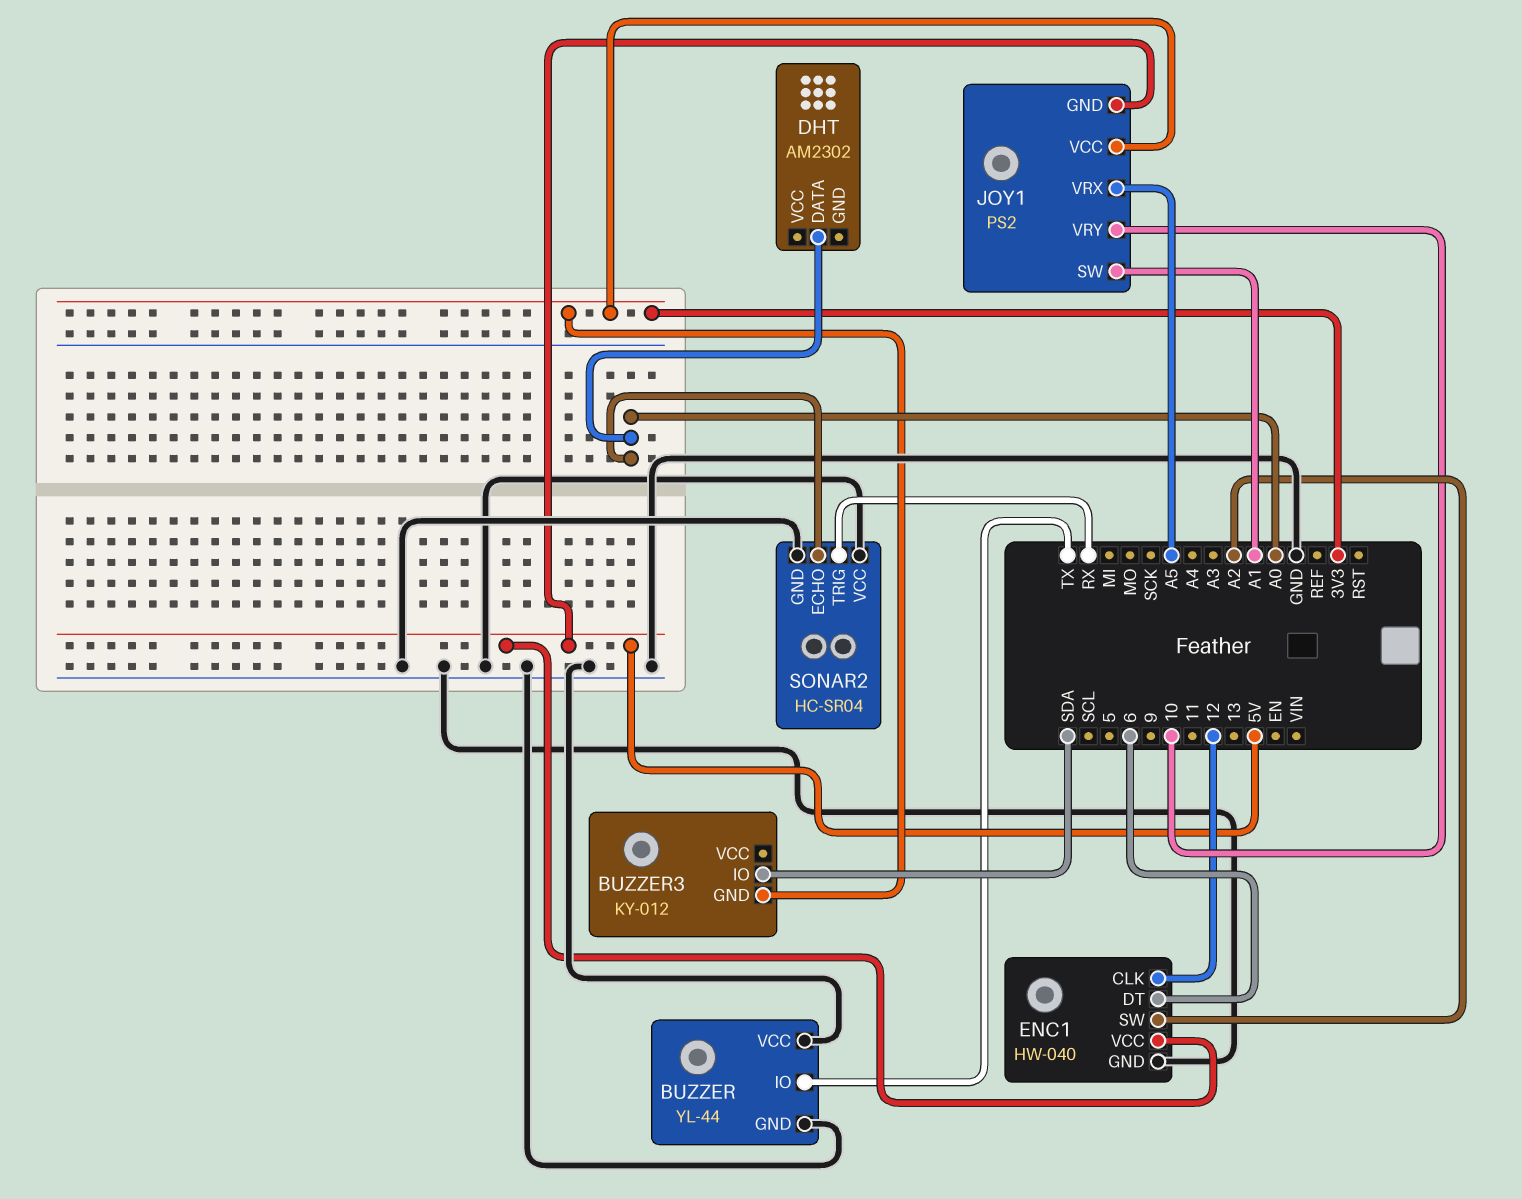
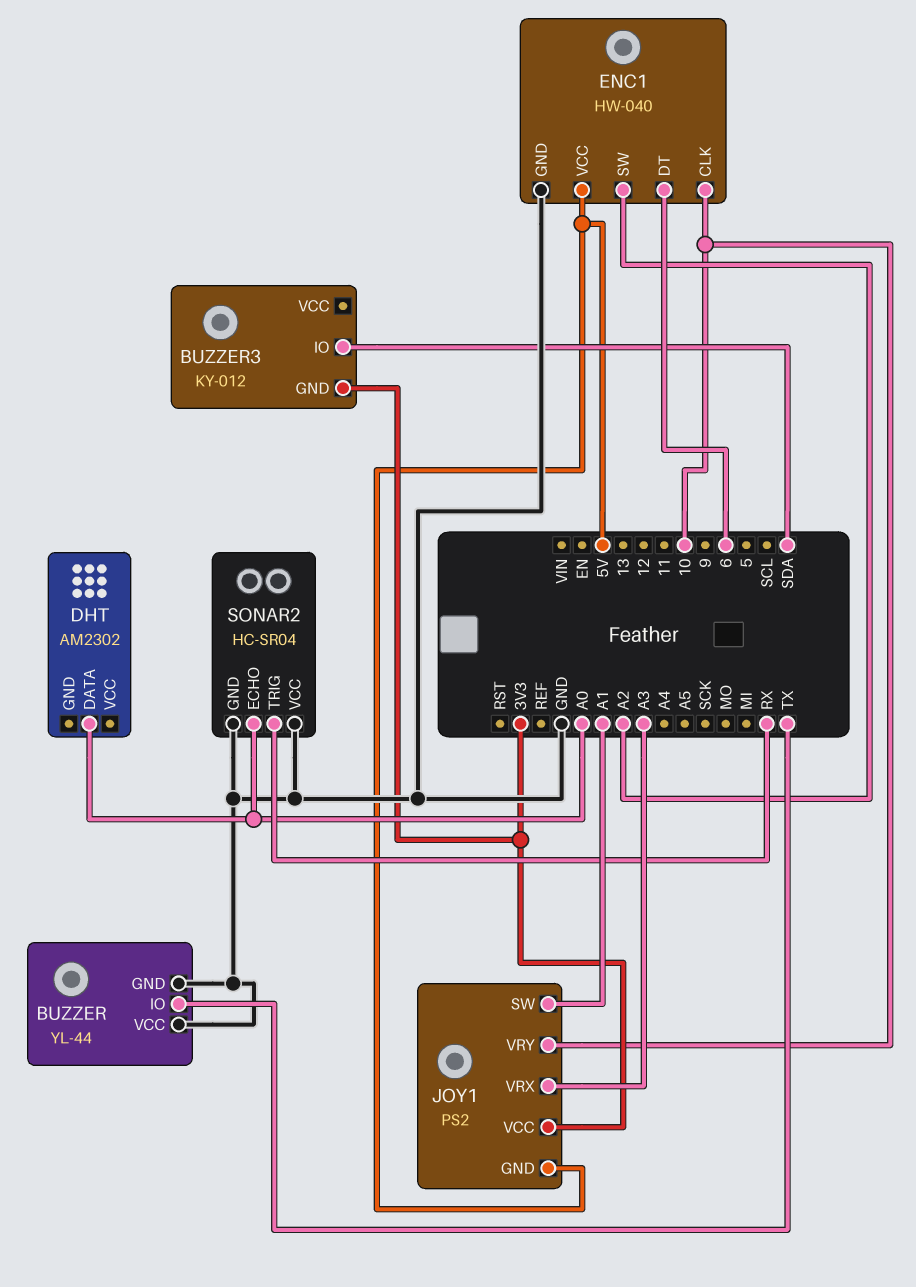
ENC1 pin CLK: 12 -> 10
JOY1 pin VRX: A5 -> A3

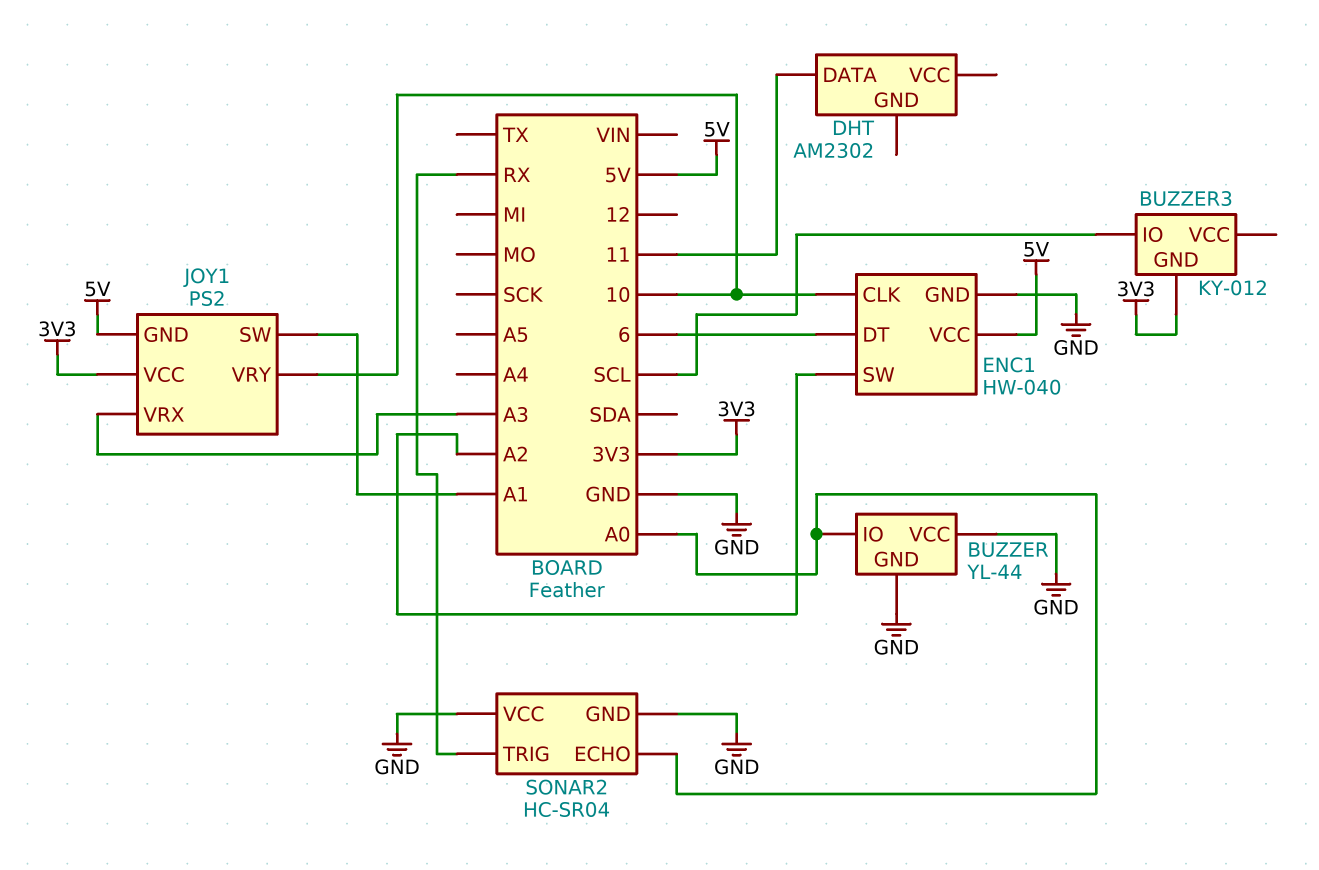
BUZZER pin IO: TX -> A0
BUZZER3 pin IO: SDA -> SCL
DHT pin DATA: A0 -> 11

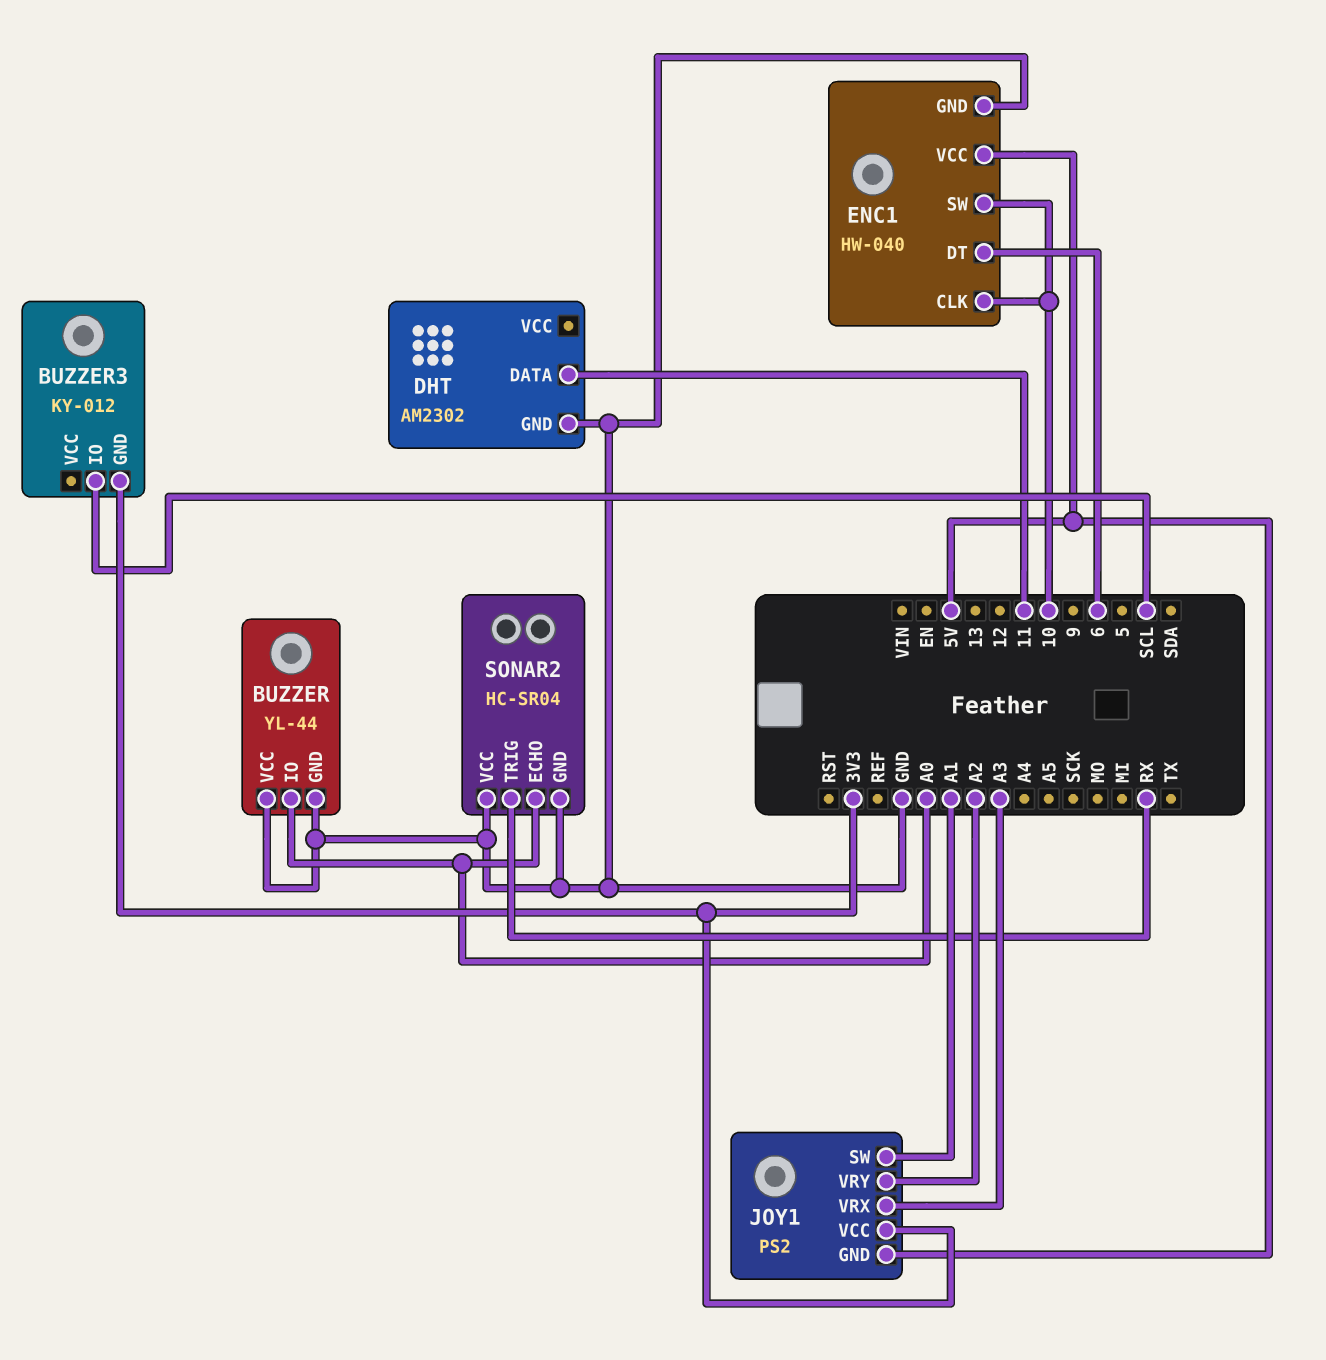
DHT pin GND: none -> GND
ENC1 pin SW: A2 -> 10
JOY1 pin VRY: 10 -> A2

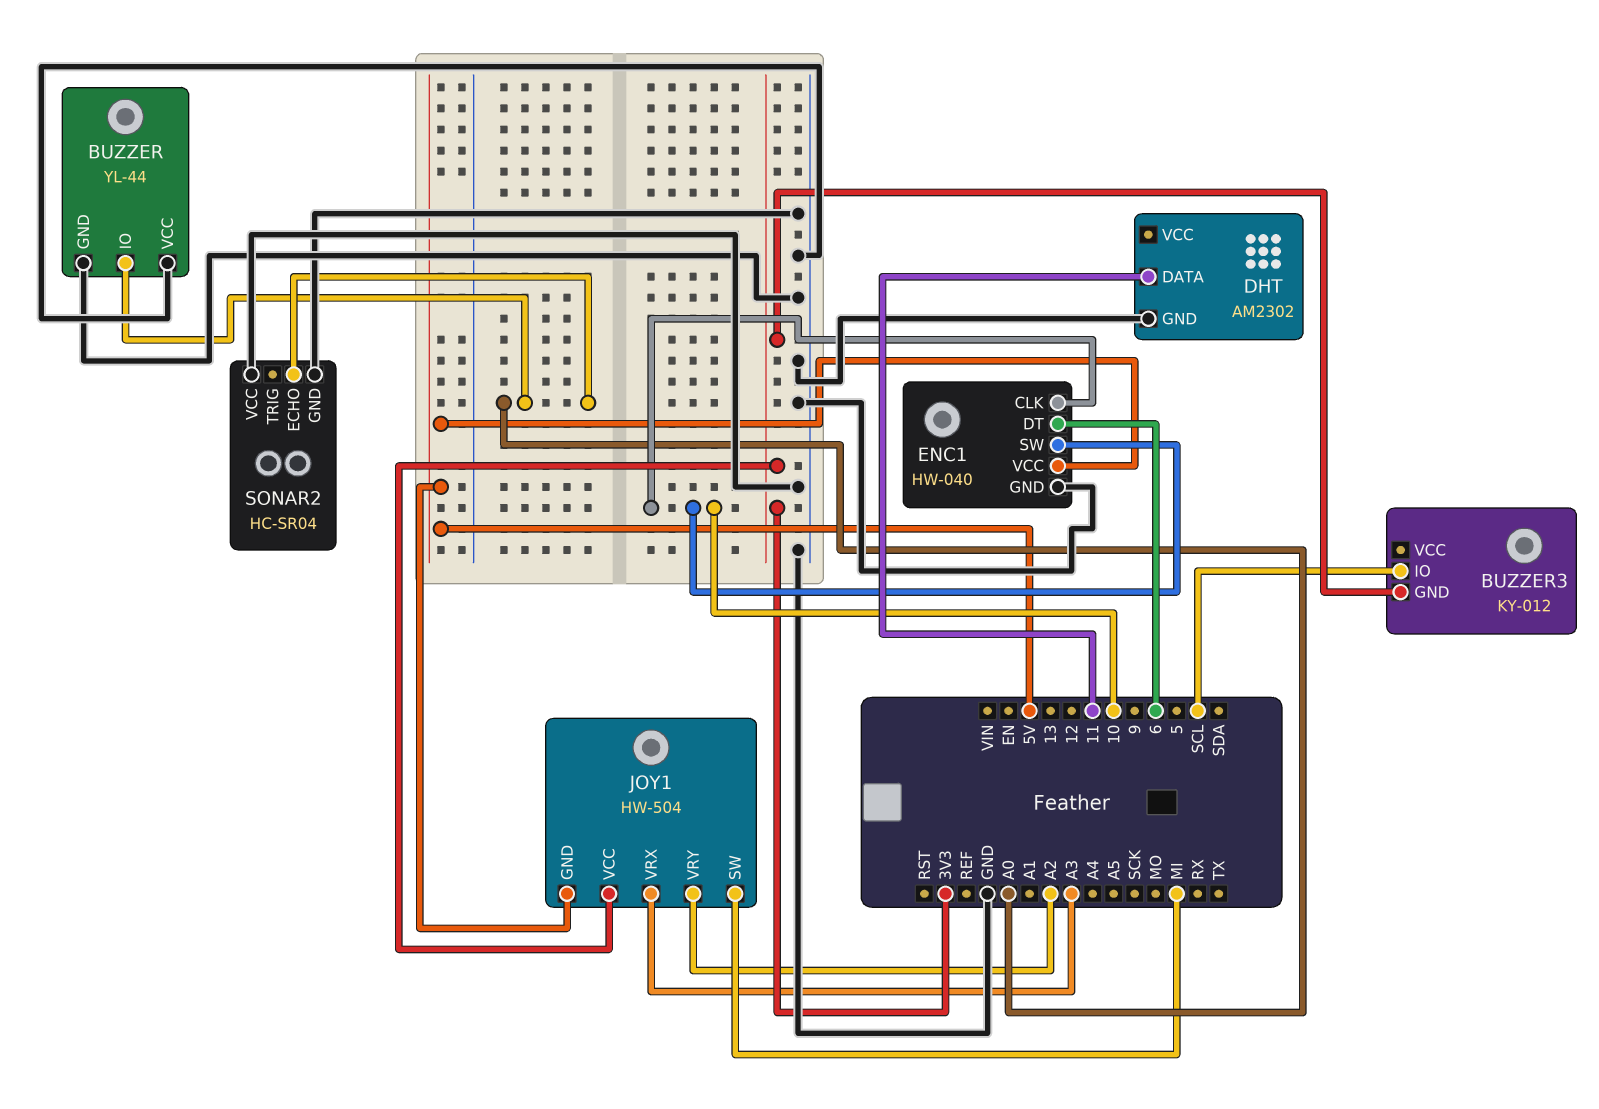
JOY1: PS2 -> HW-504
JOY1 pin SW: A1 -> MI
SONAR2 pin TRIG: RX -> none

